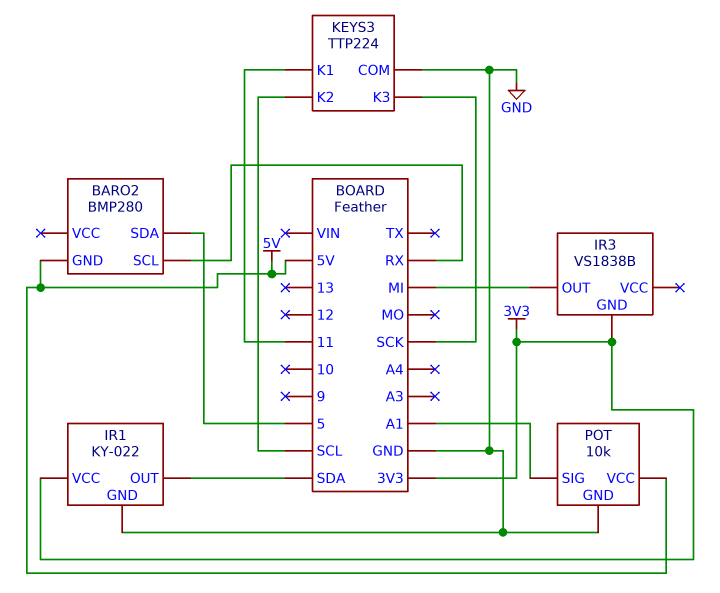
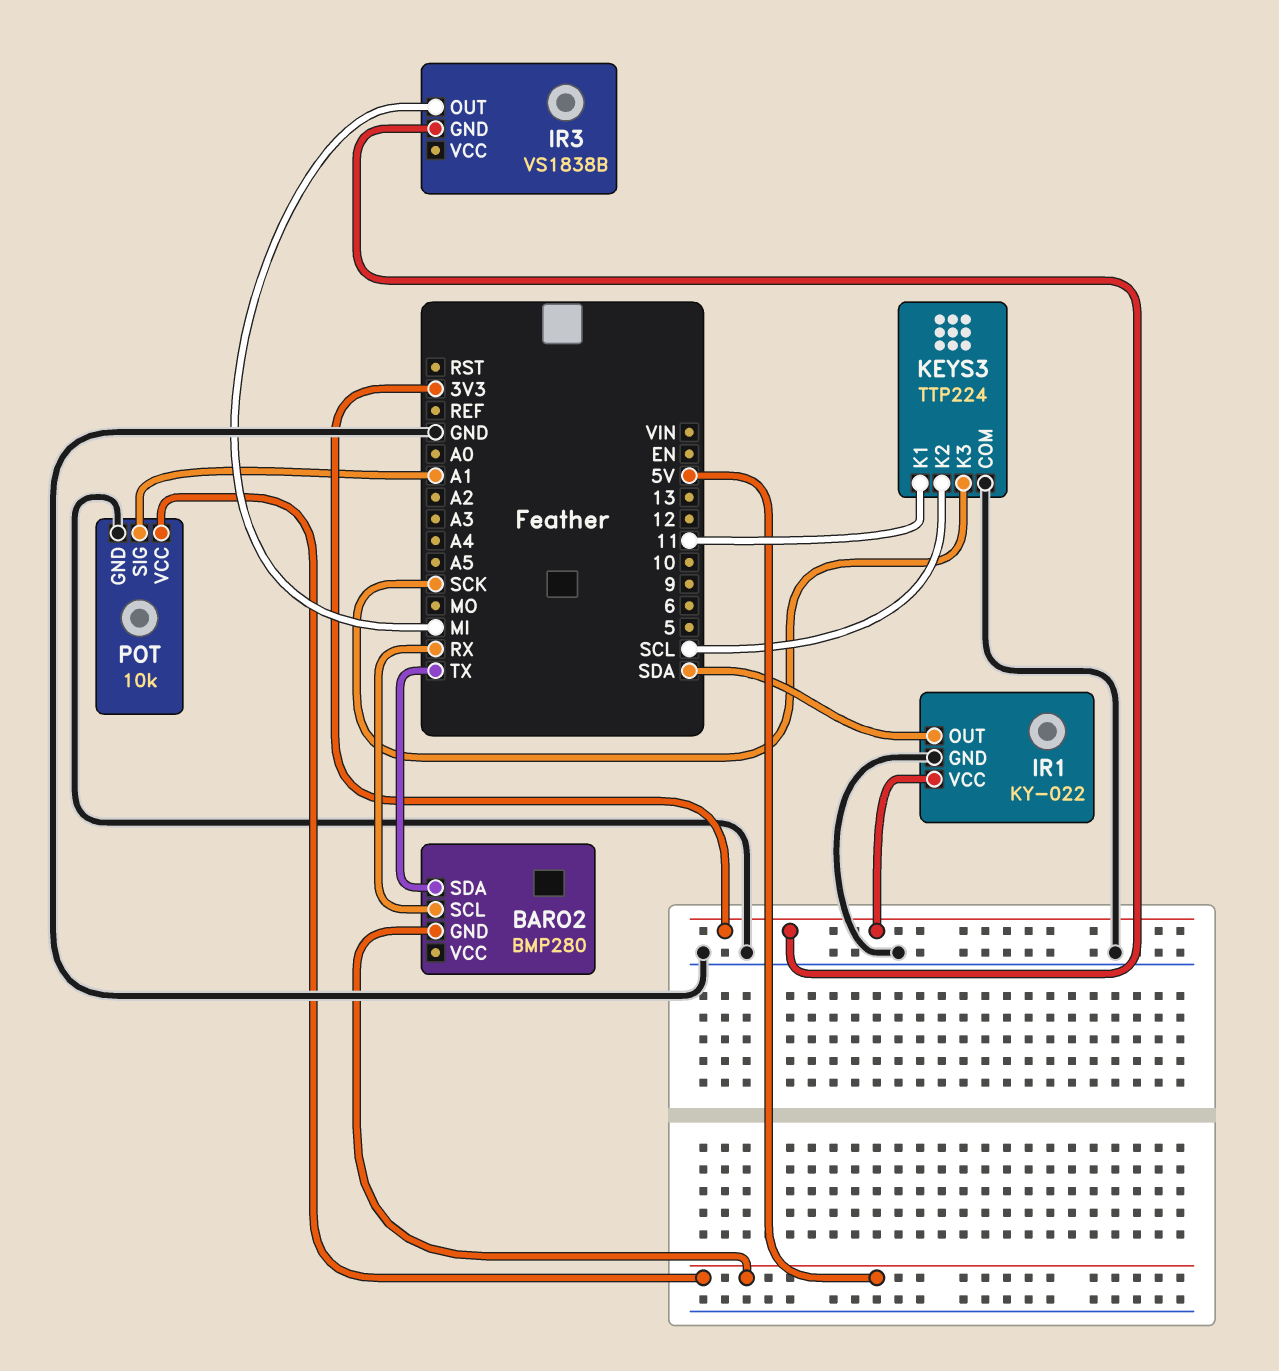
BARO2 pin SDA: 5 -> TX

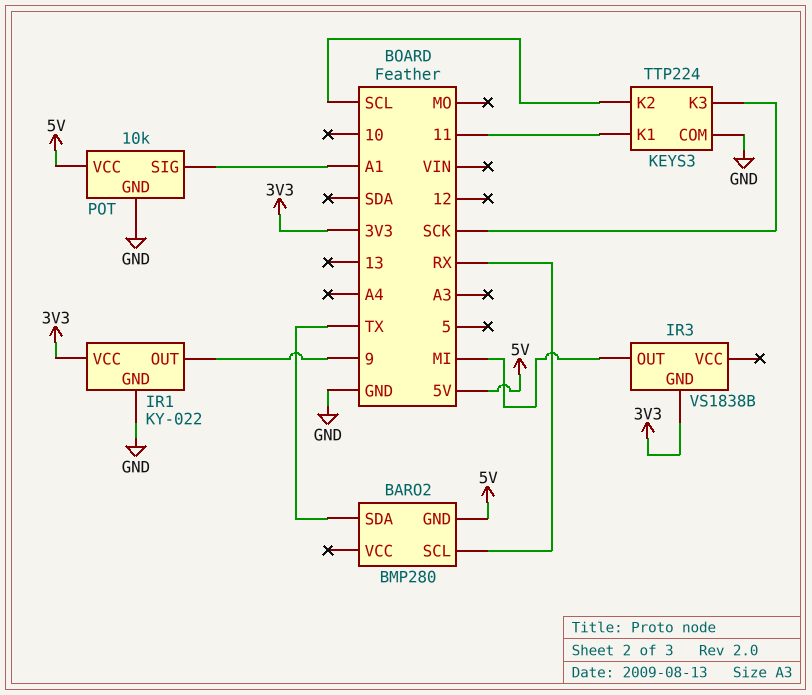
IR1 pin OUT: SDA -> 9

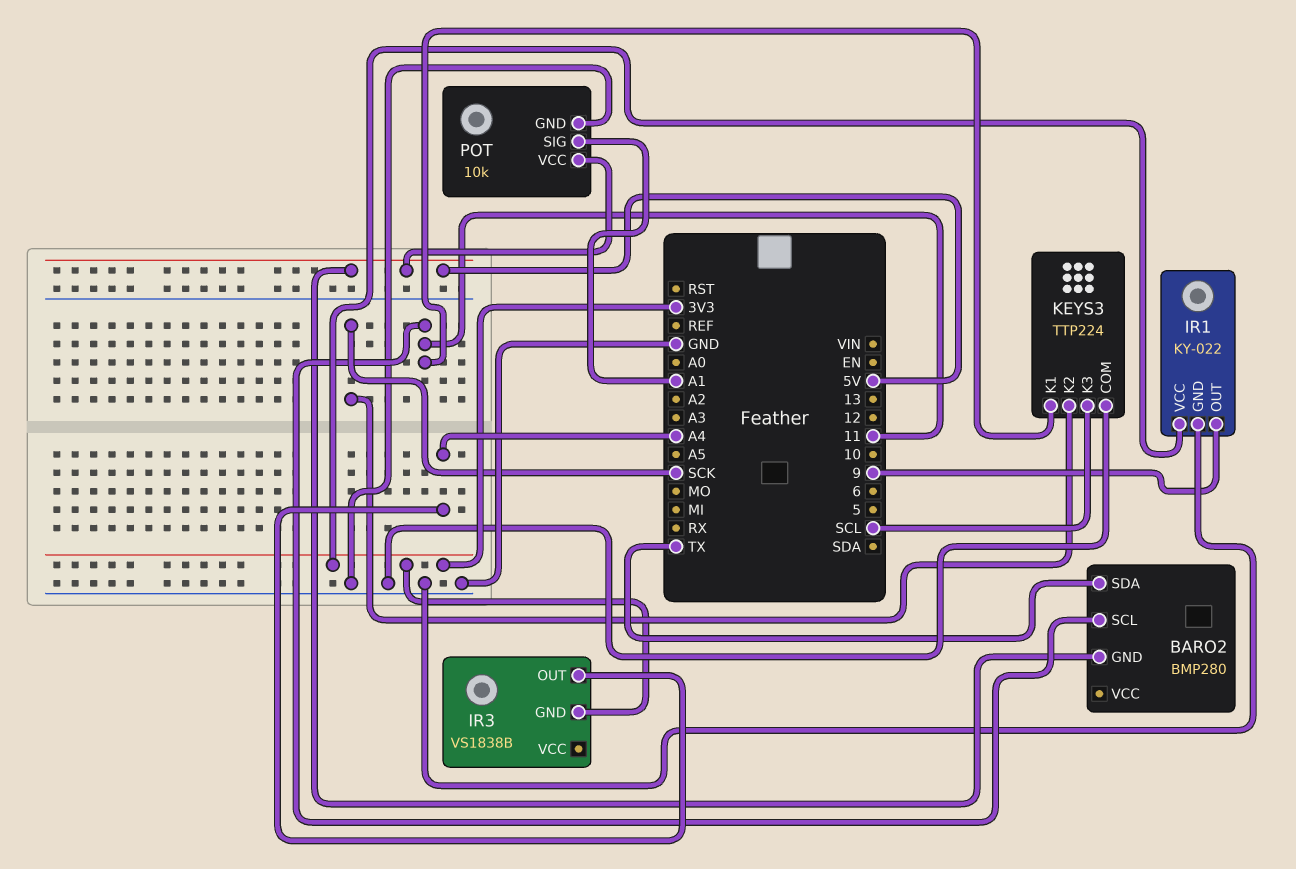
BARO2 pin SCL: RX -> 11
IR3 pin OUT: MI -> A4
KEYS3 pin K2: SCL -> SCK
KEYS3 pin K3: SCK -> SCL

